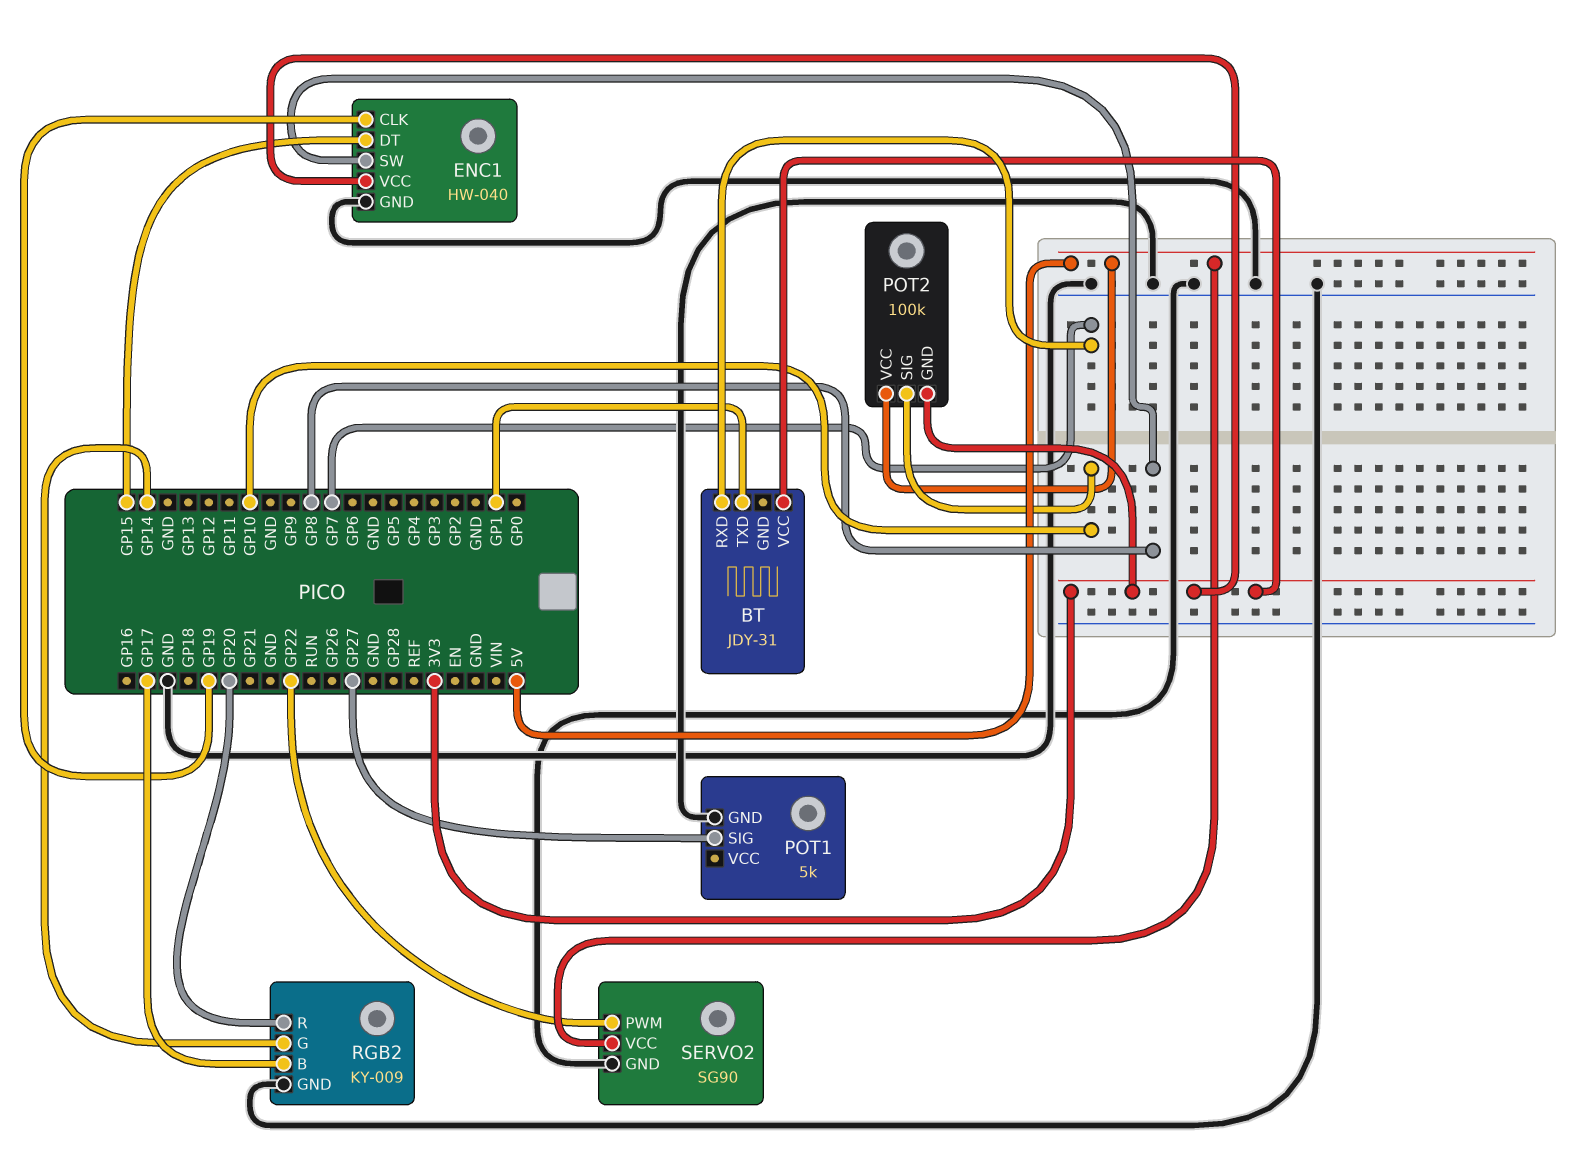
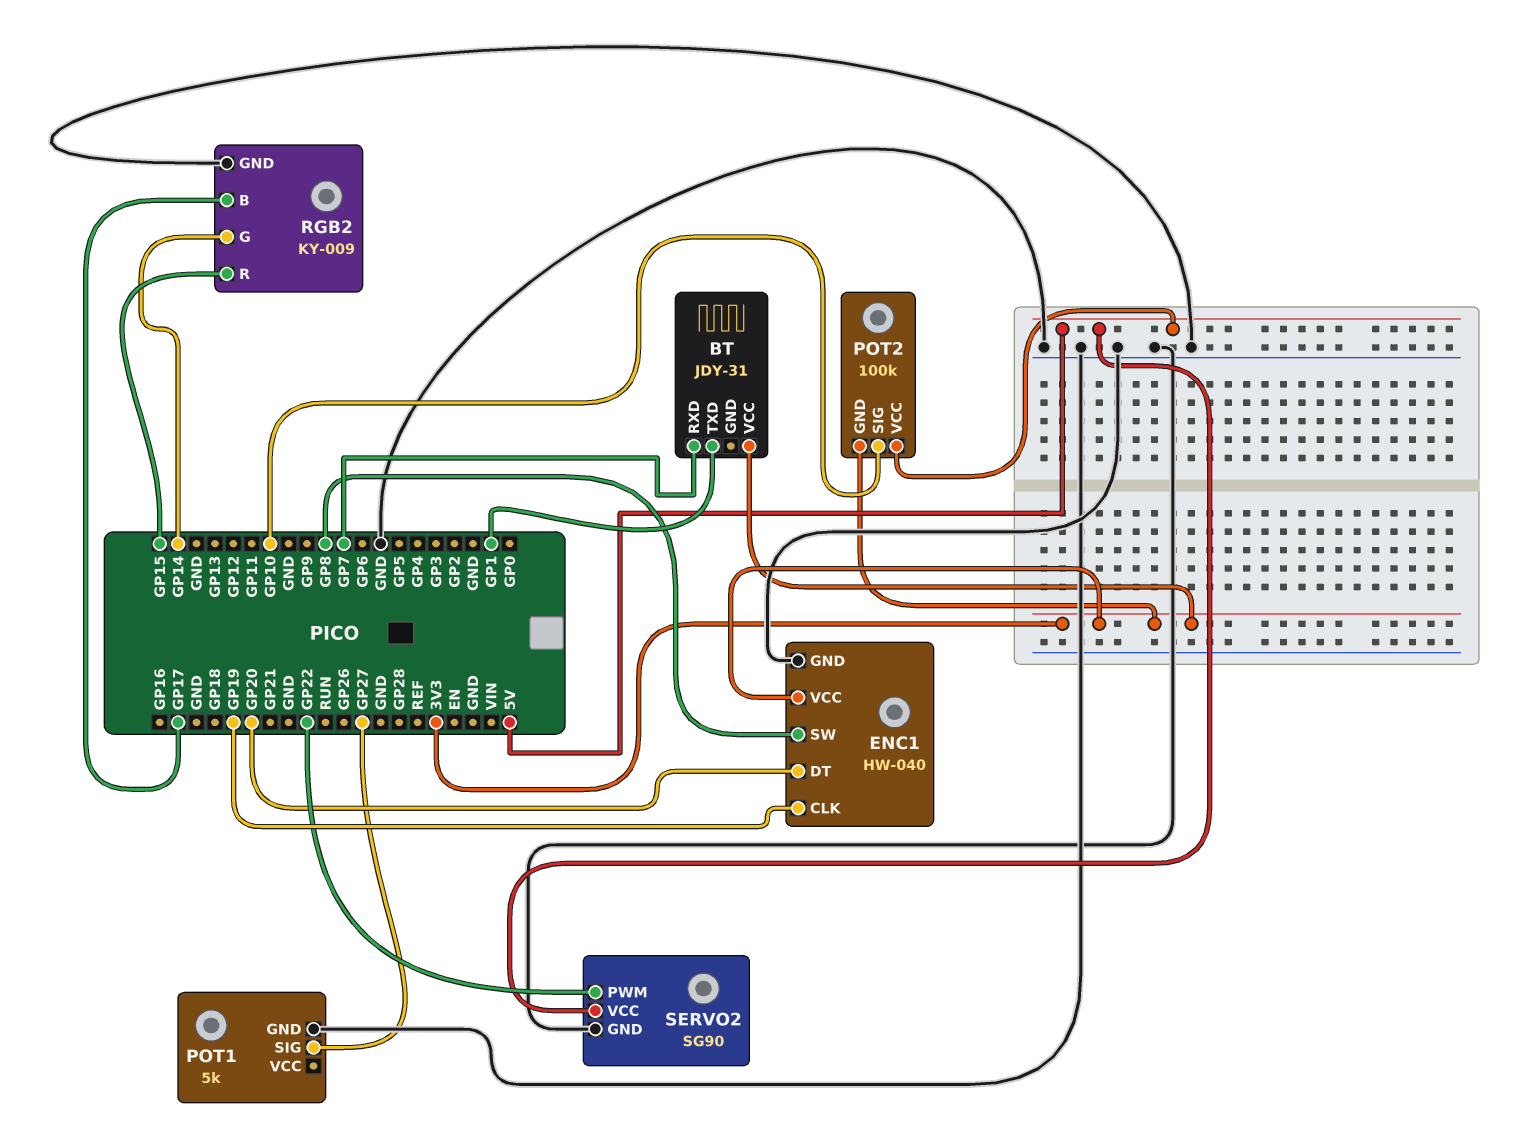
ENC1 pin DT: GP15 -> GP20
RGB2 pin R: GP20 -> GP15

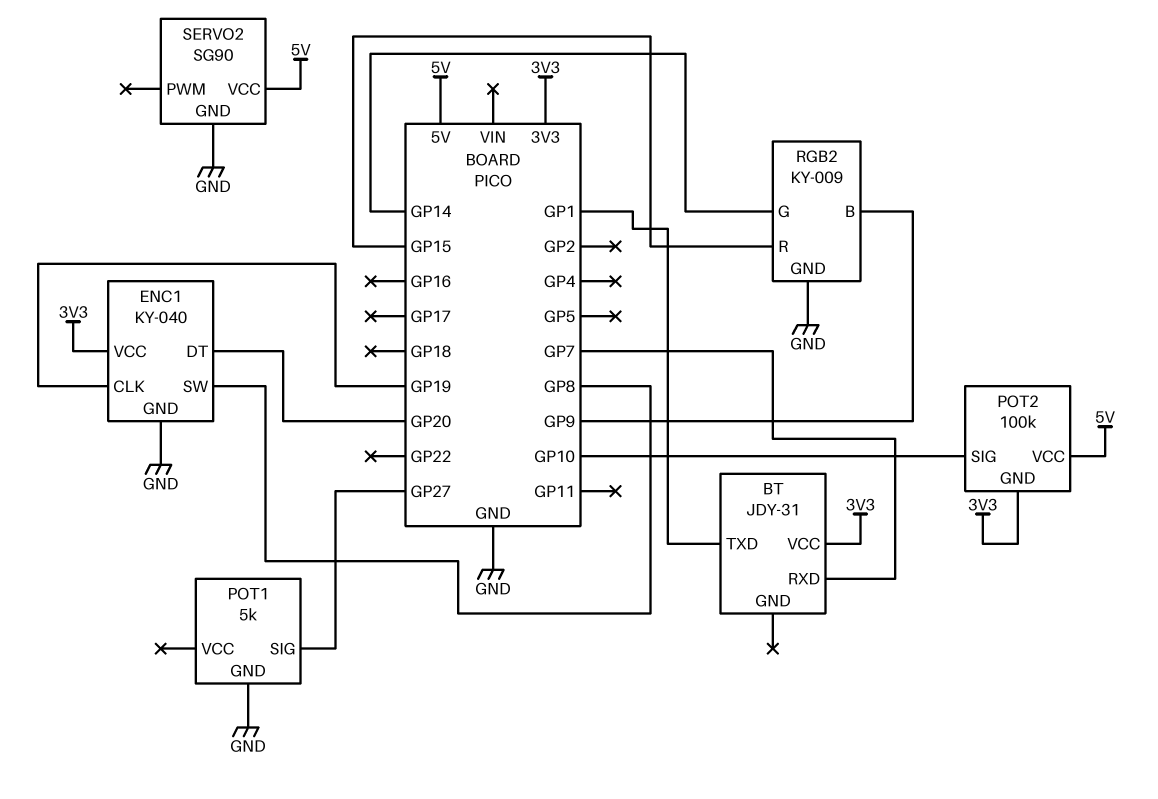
ENC1: HW-040 -> KY-040
RGB2 pin B: GP17 -> GP9
SERVO2 pin PWM: GP22 -> none

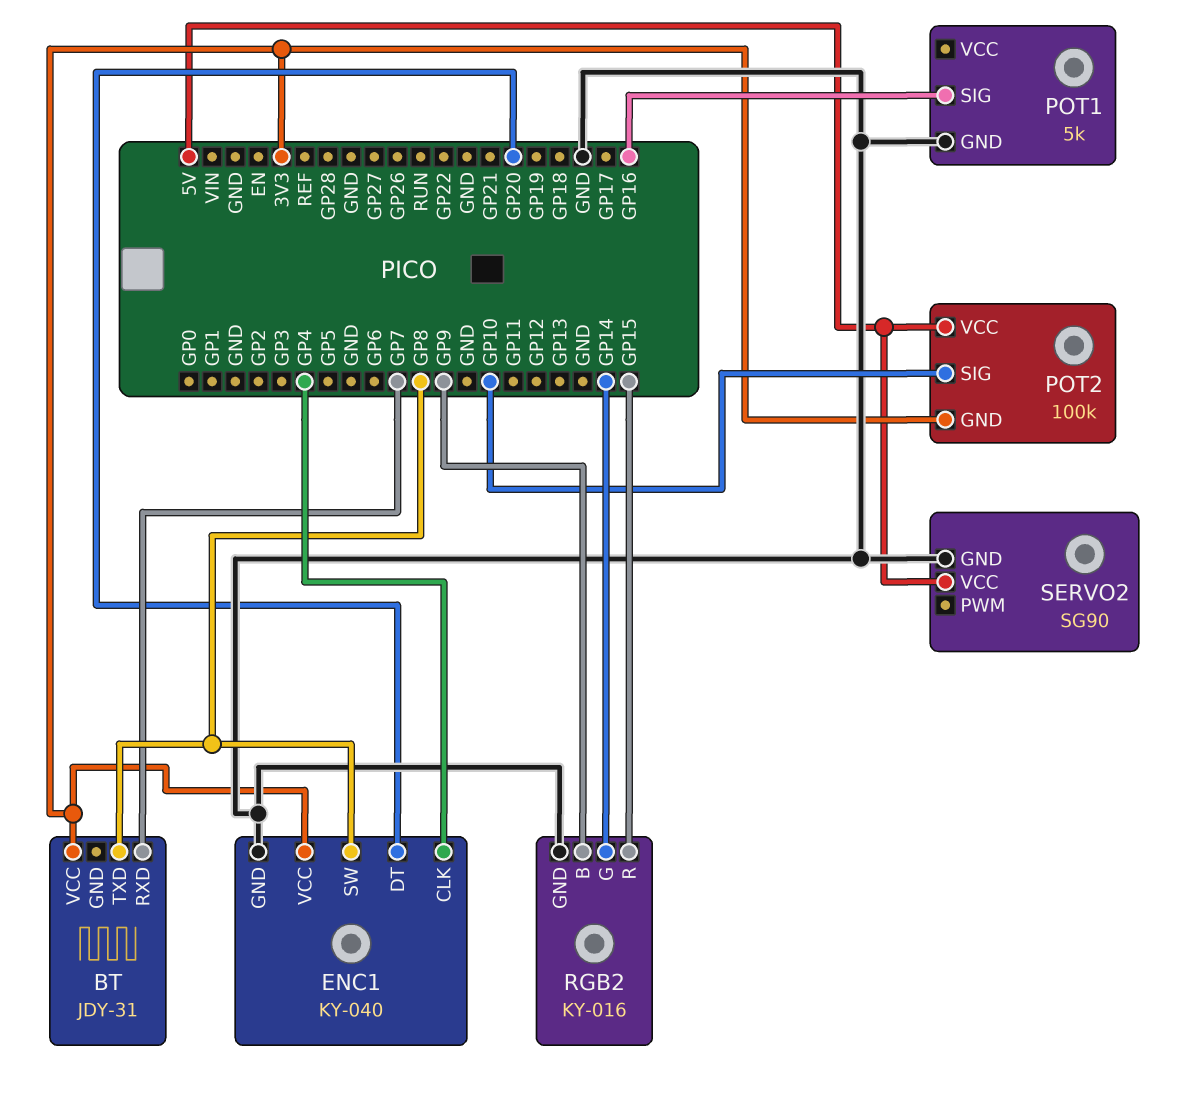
BT pin TXD: GP1 -> GP8
ENC1 pin CLK: GP19 -> GP4
POT1 pin SIG: GP27 -> GP16
RGB2: KY-009 -> KY-016

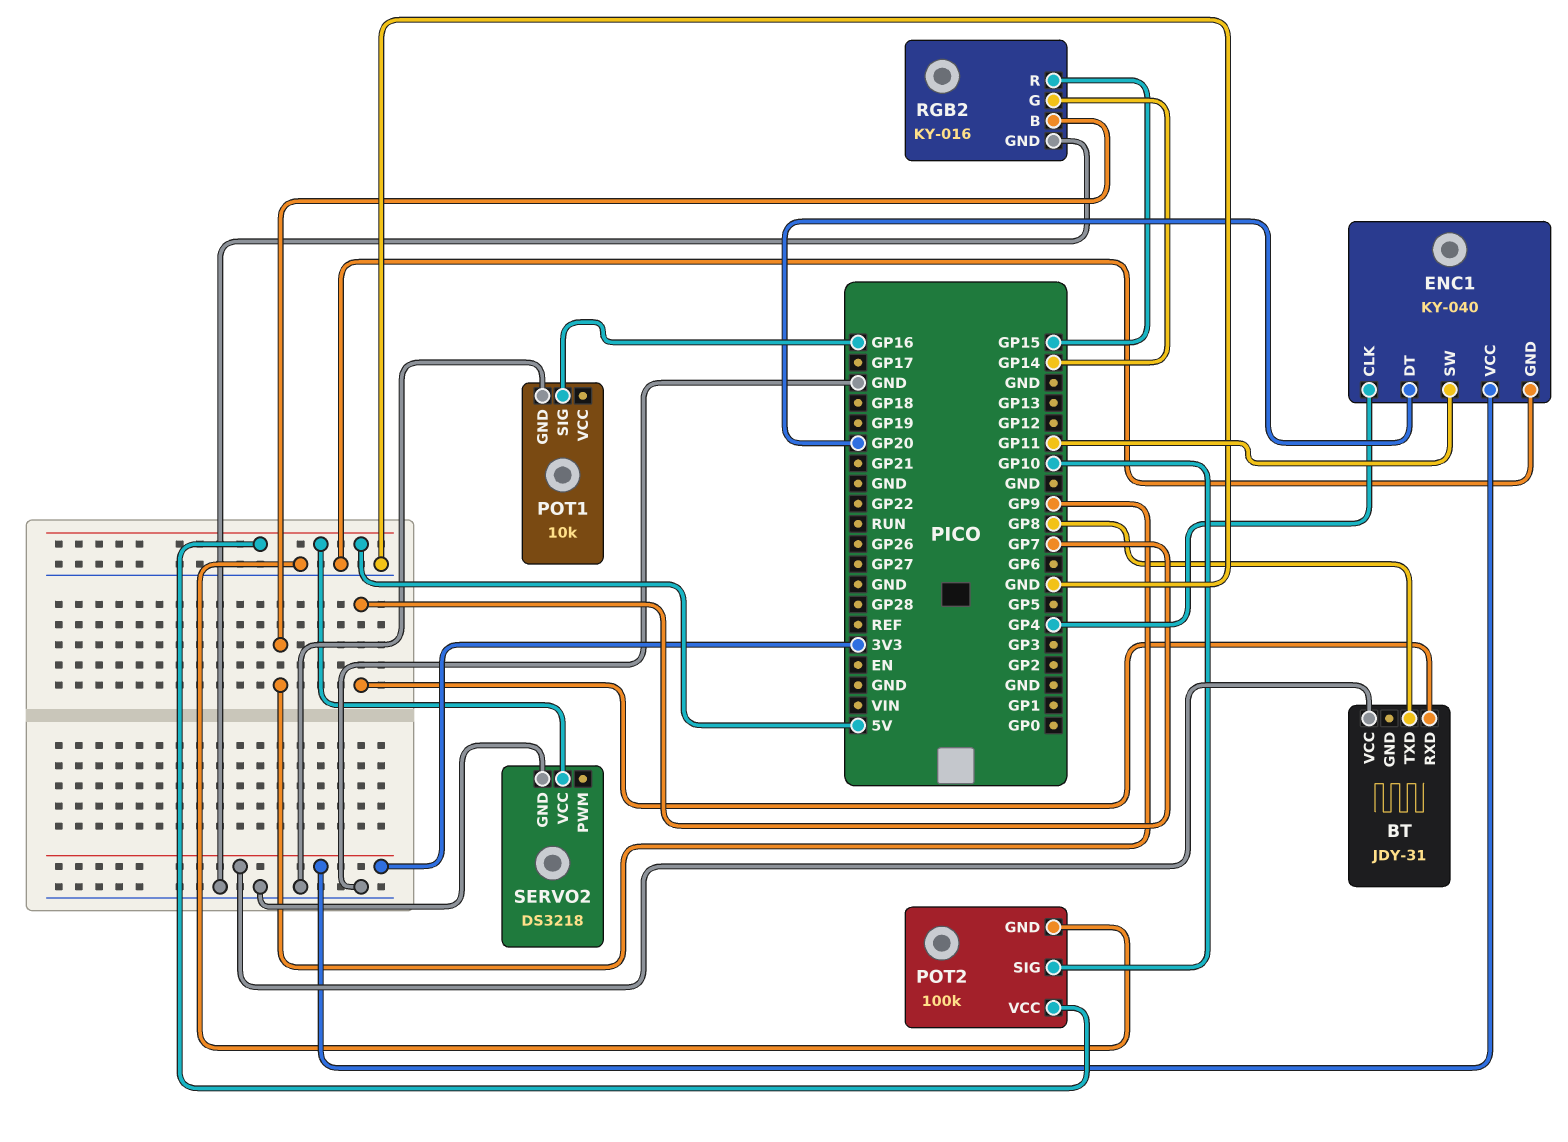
ENC1 pin SW: GP8 -> GP11
POT1: 5k -> 10k
POT2 pin GND: 3V3 -> GND
SERVO2: SG90 -> DS3218

